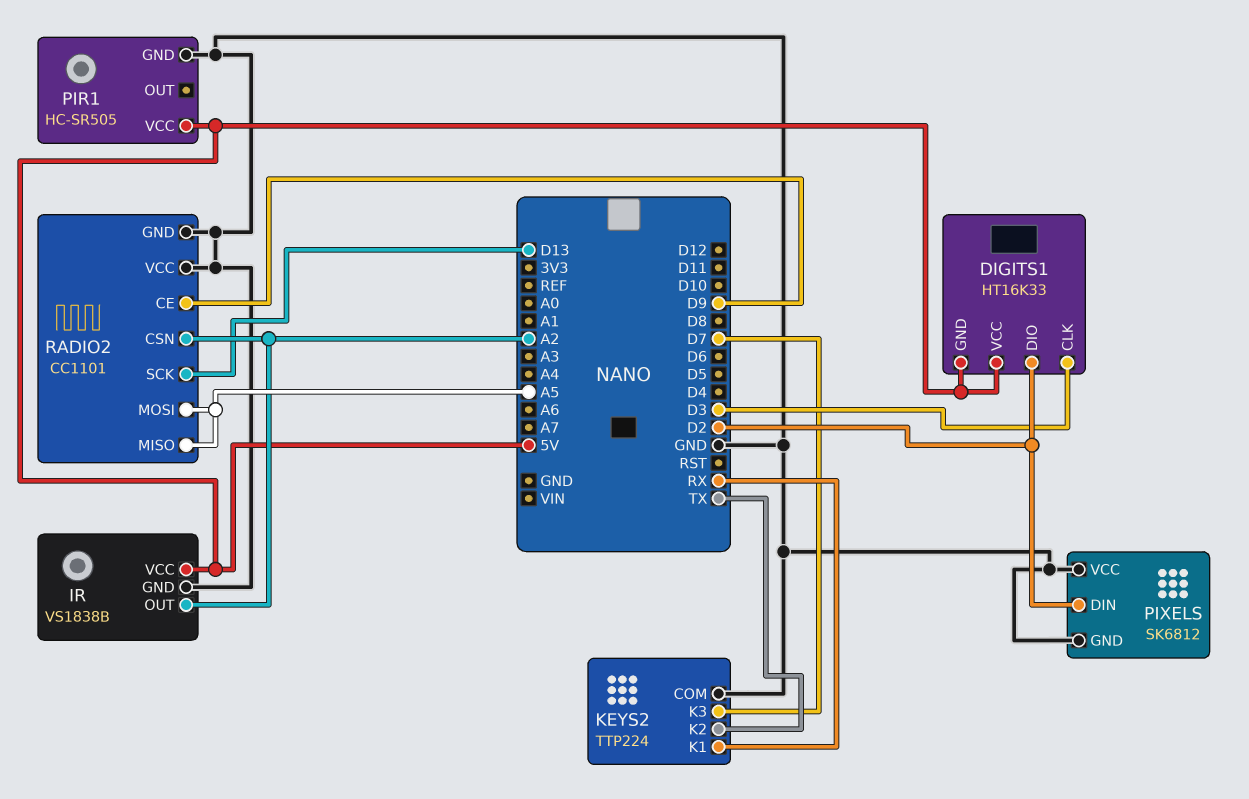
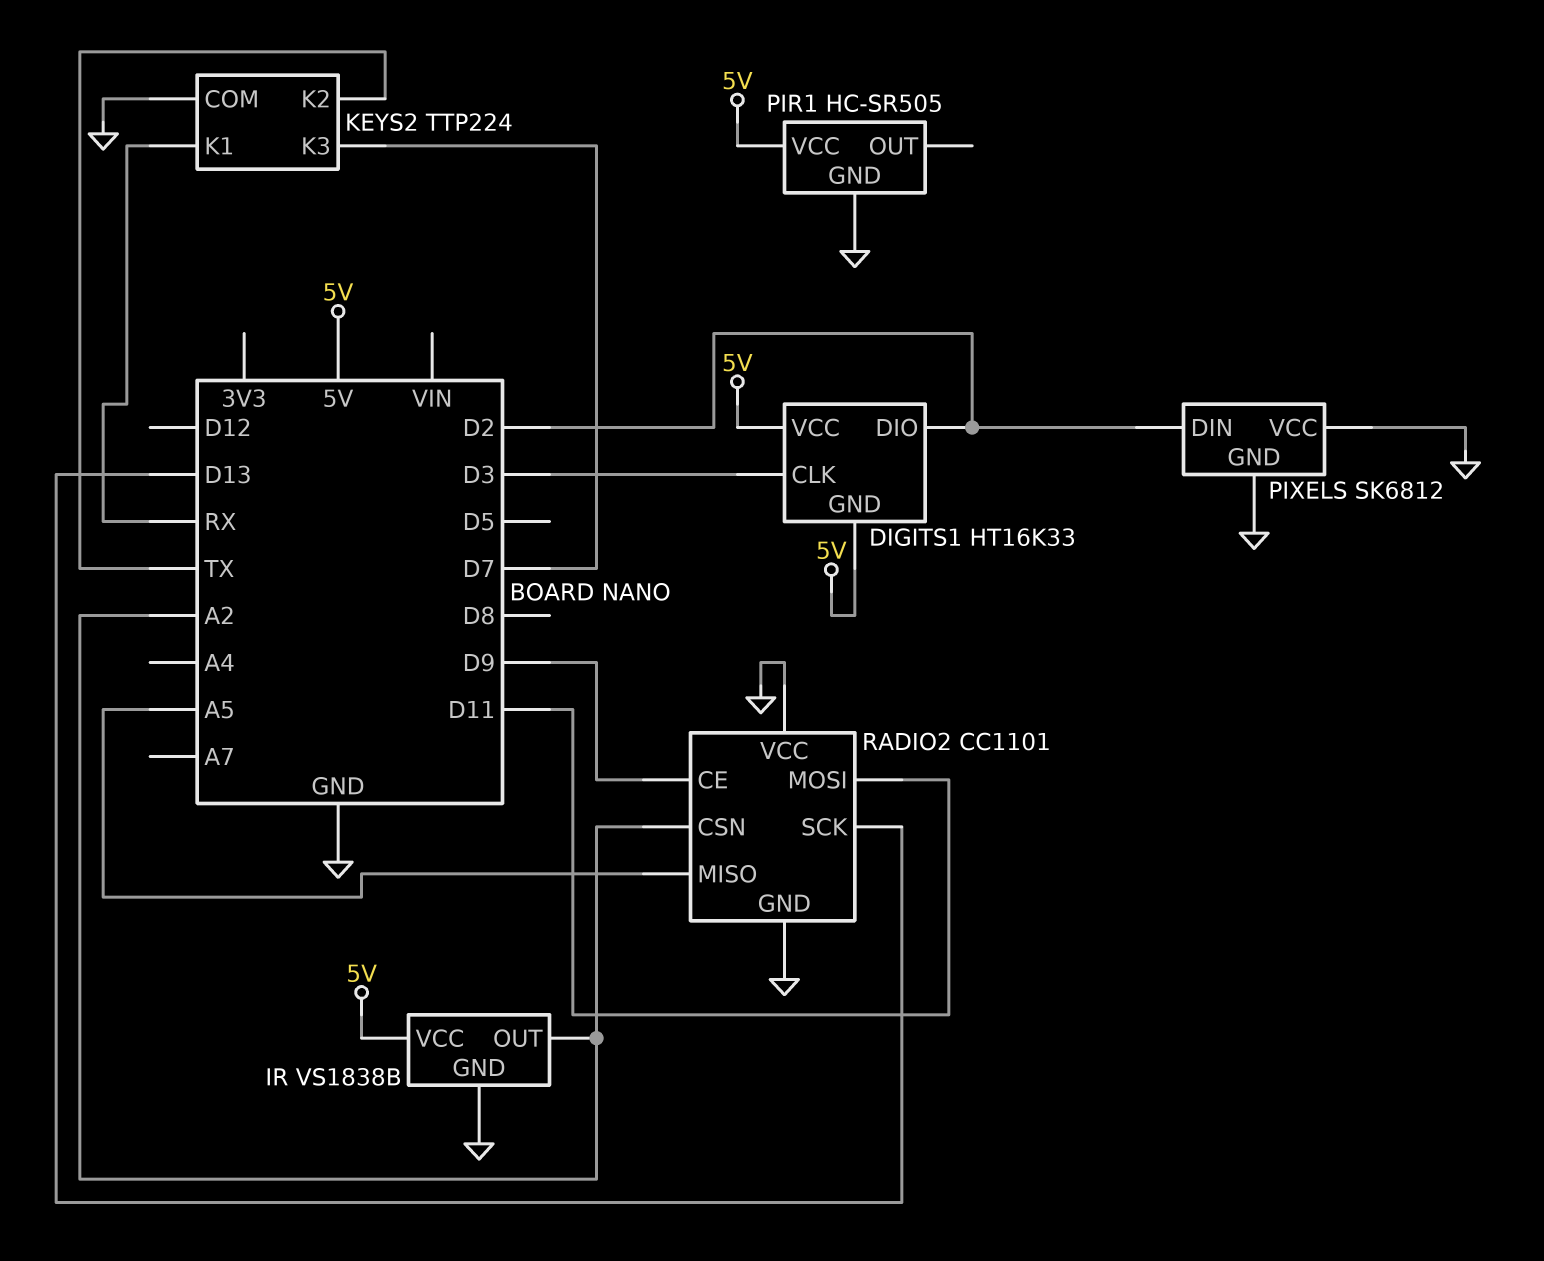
RADIO2 pin MOSI: A5 -> D11

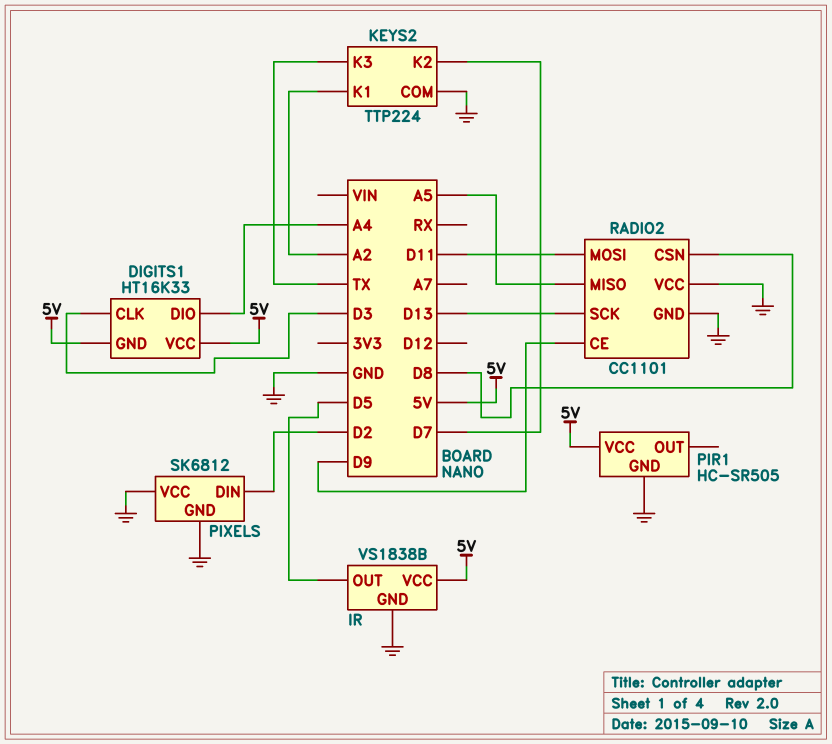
DIGITS1 pin DIO: D2 -> A4
IR pin OUT: A2 -> D5
KEYS2 pin K1: RX -> A2
KEYS2 pin K2: TX -> D7
KEYS2 pin K3: D7 -> TX
RADIO2 pin CSN: A2 -> D8

